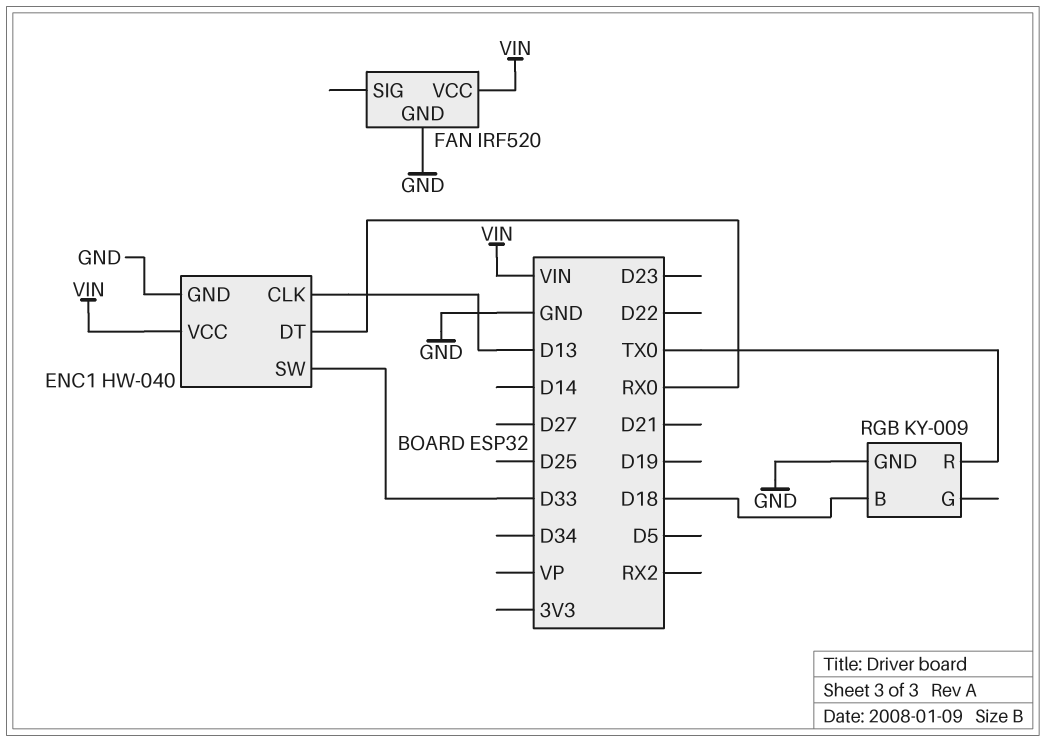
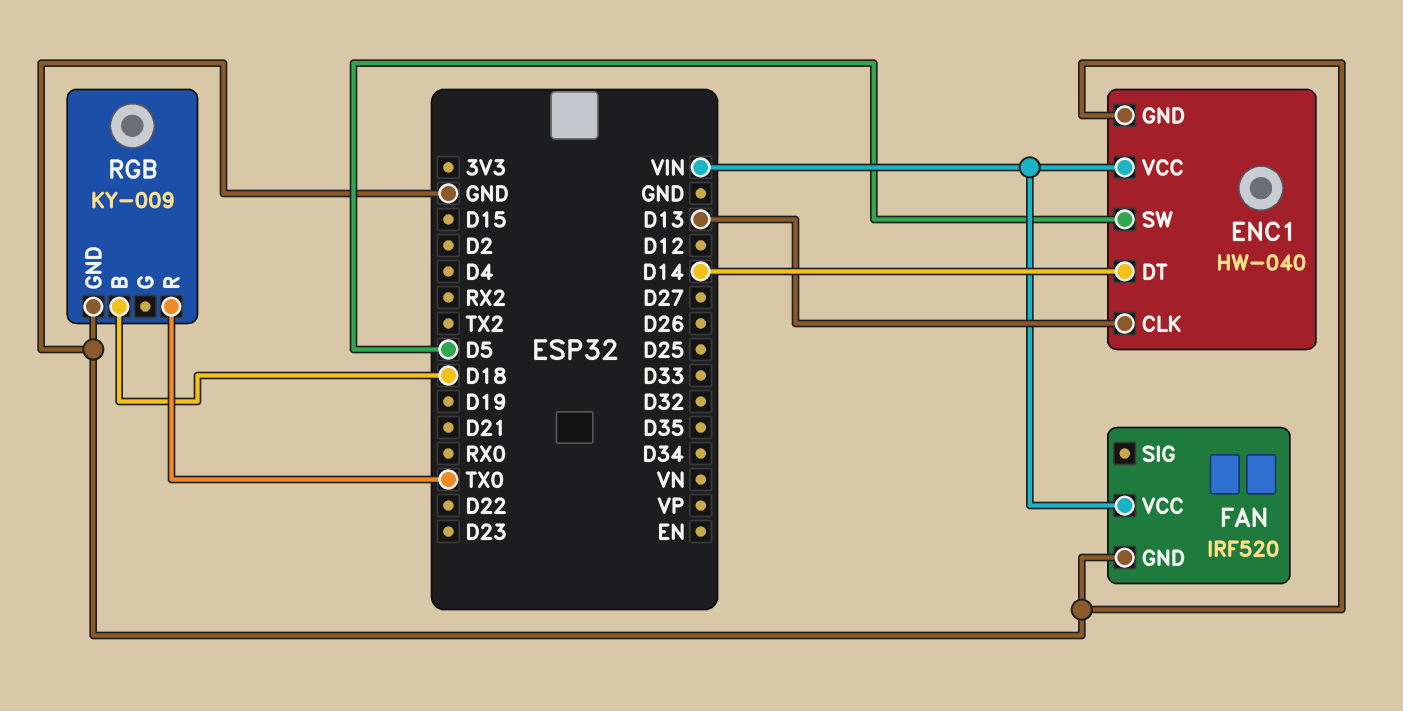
ENC1 pin DT: RX0 -> D14
ENC1 pin SW: D33 -> D5

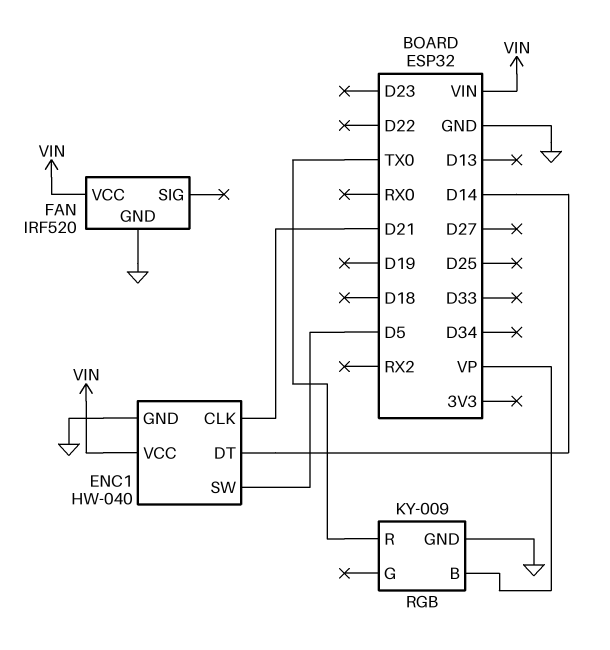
ENC1 pin CLK: D13 -> D21
RGB pin B: D18 -> VP

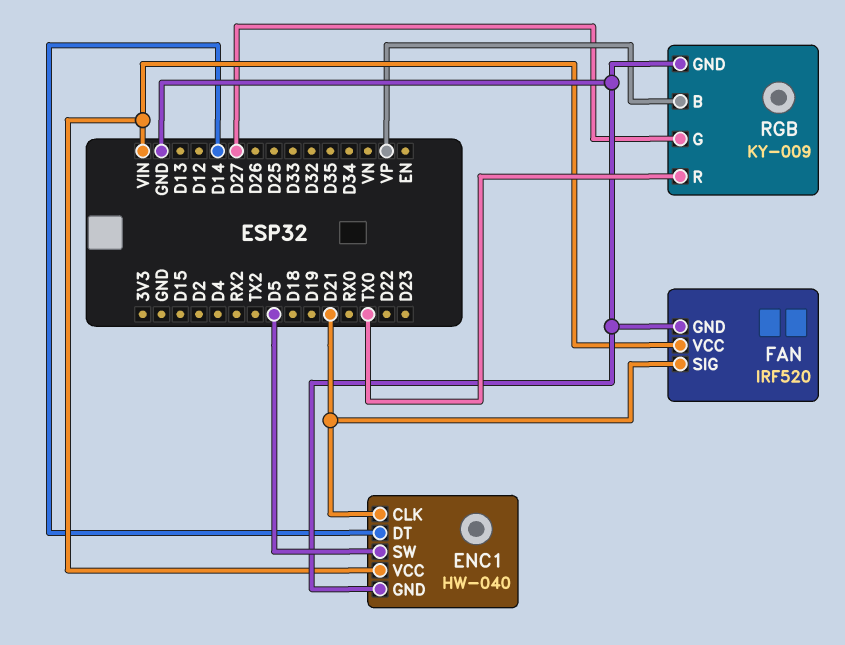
FAN pin SIG: none -> D21
RGB pin G: none -> D27

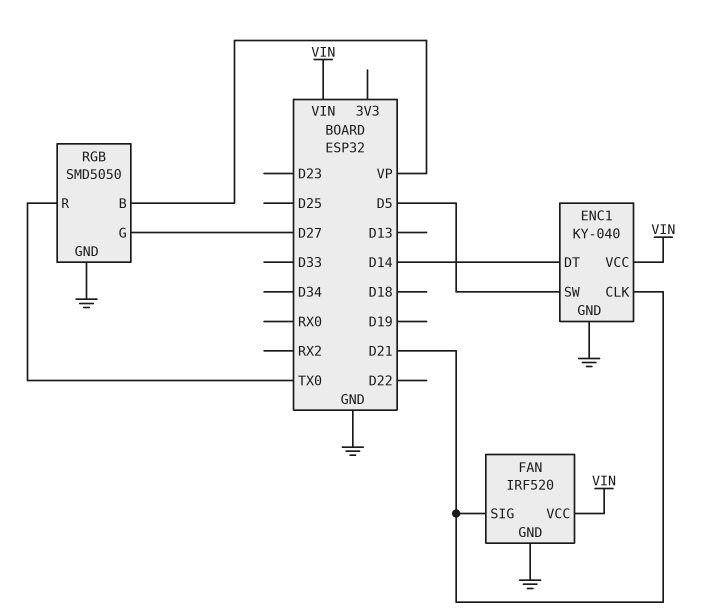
ENC1: HW-040 -> KY-040
RGB: KY-009 -> SMD5050

